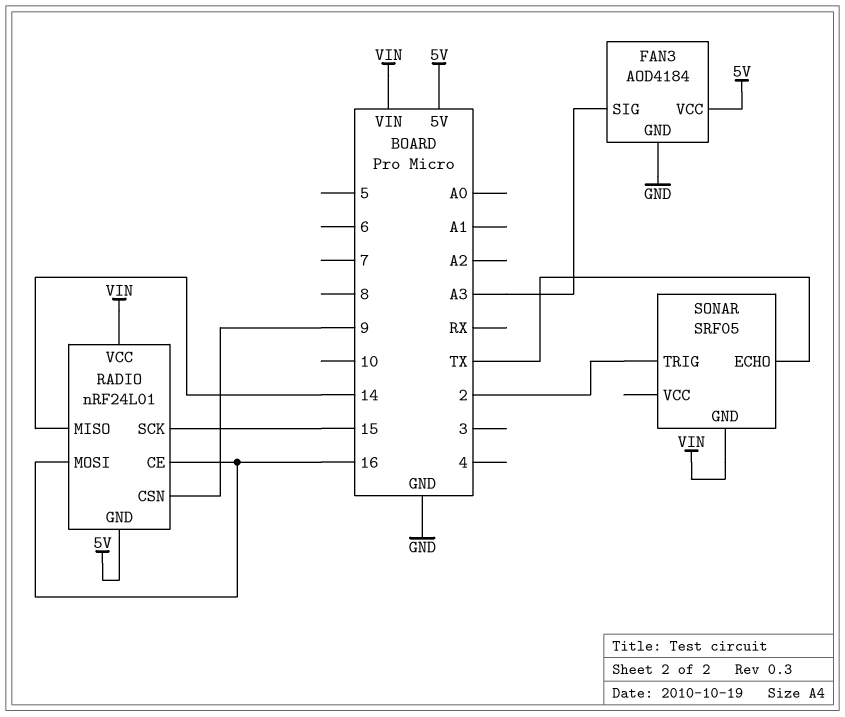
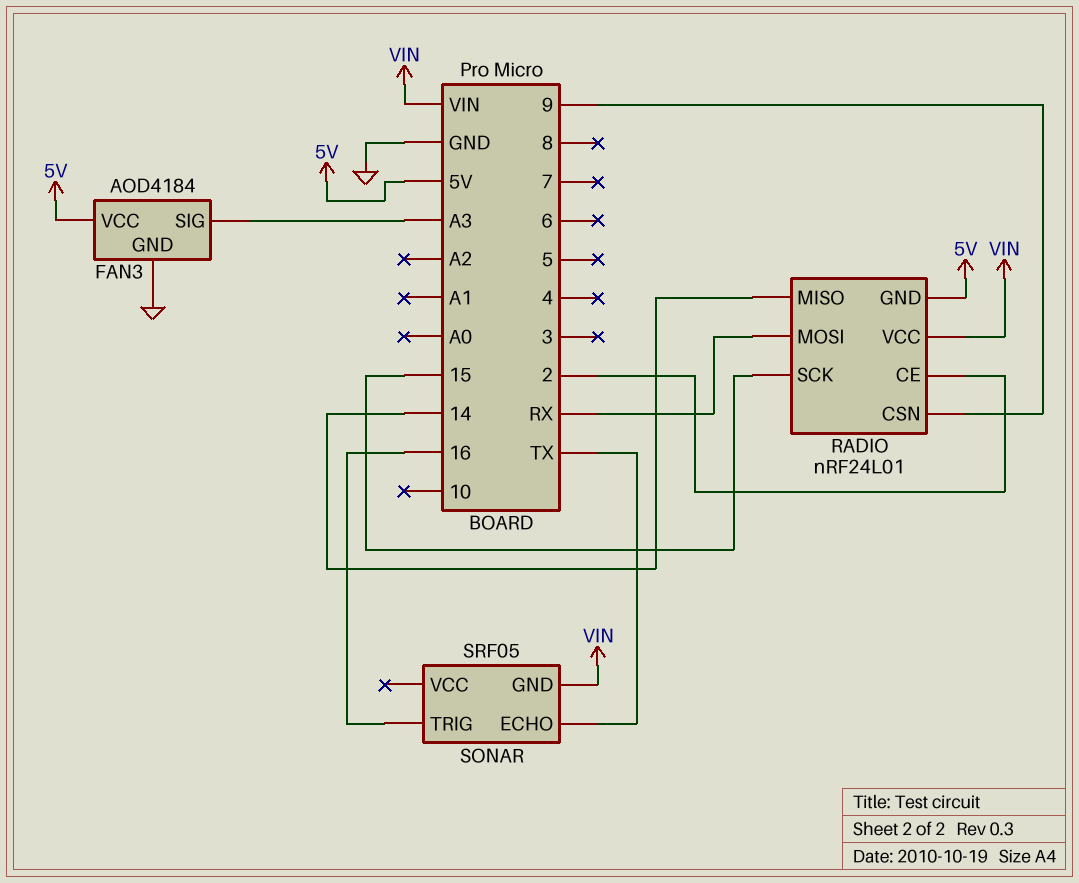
RADIO pin CE: 16 -> 2
RADIO pin MOSI: 16 -> RX
SONAR pin TRIG: 2 -> 16

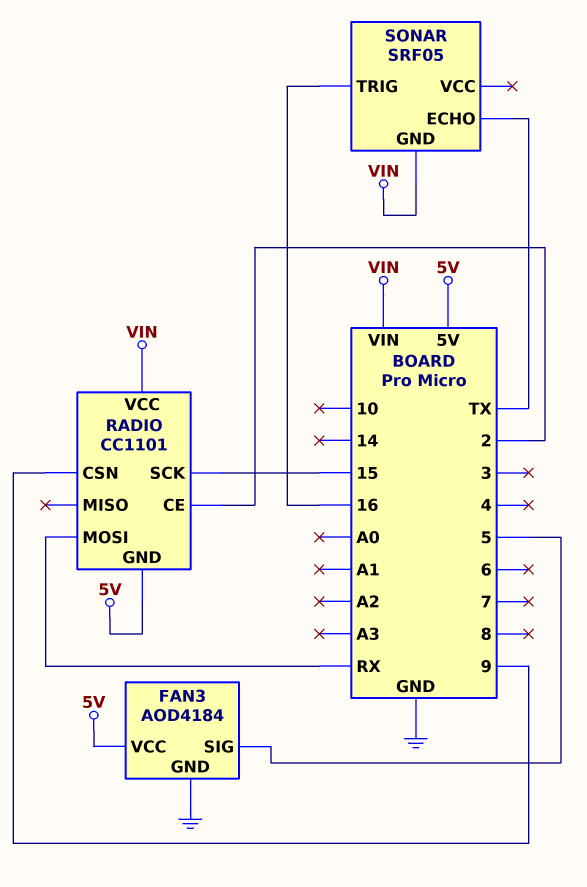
FAN3 pin SIG: A3 -> 5
RADIO: nRF24L01 -> CC1101
RADIO pin MISO: 14 -> none

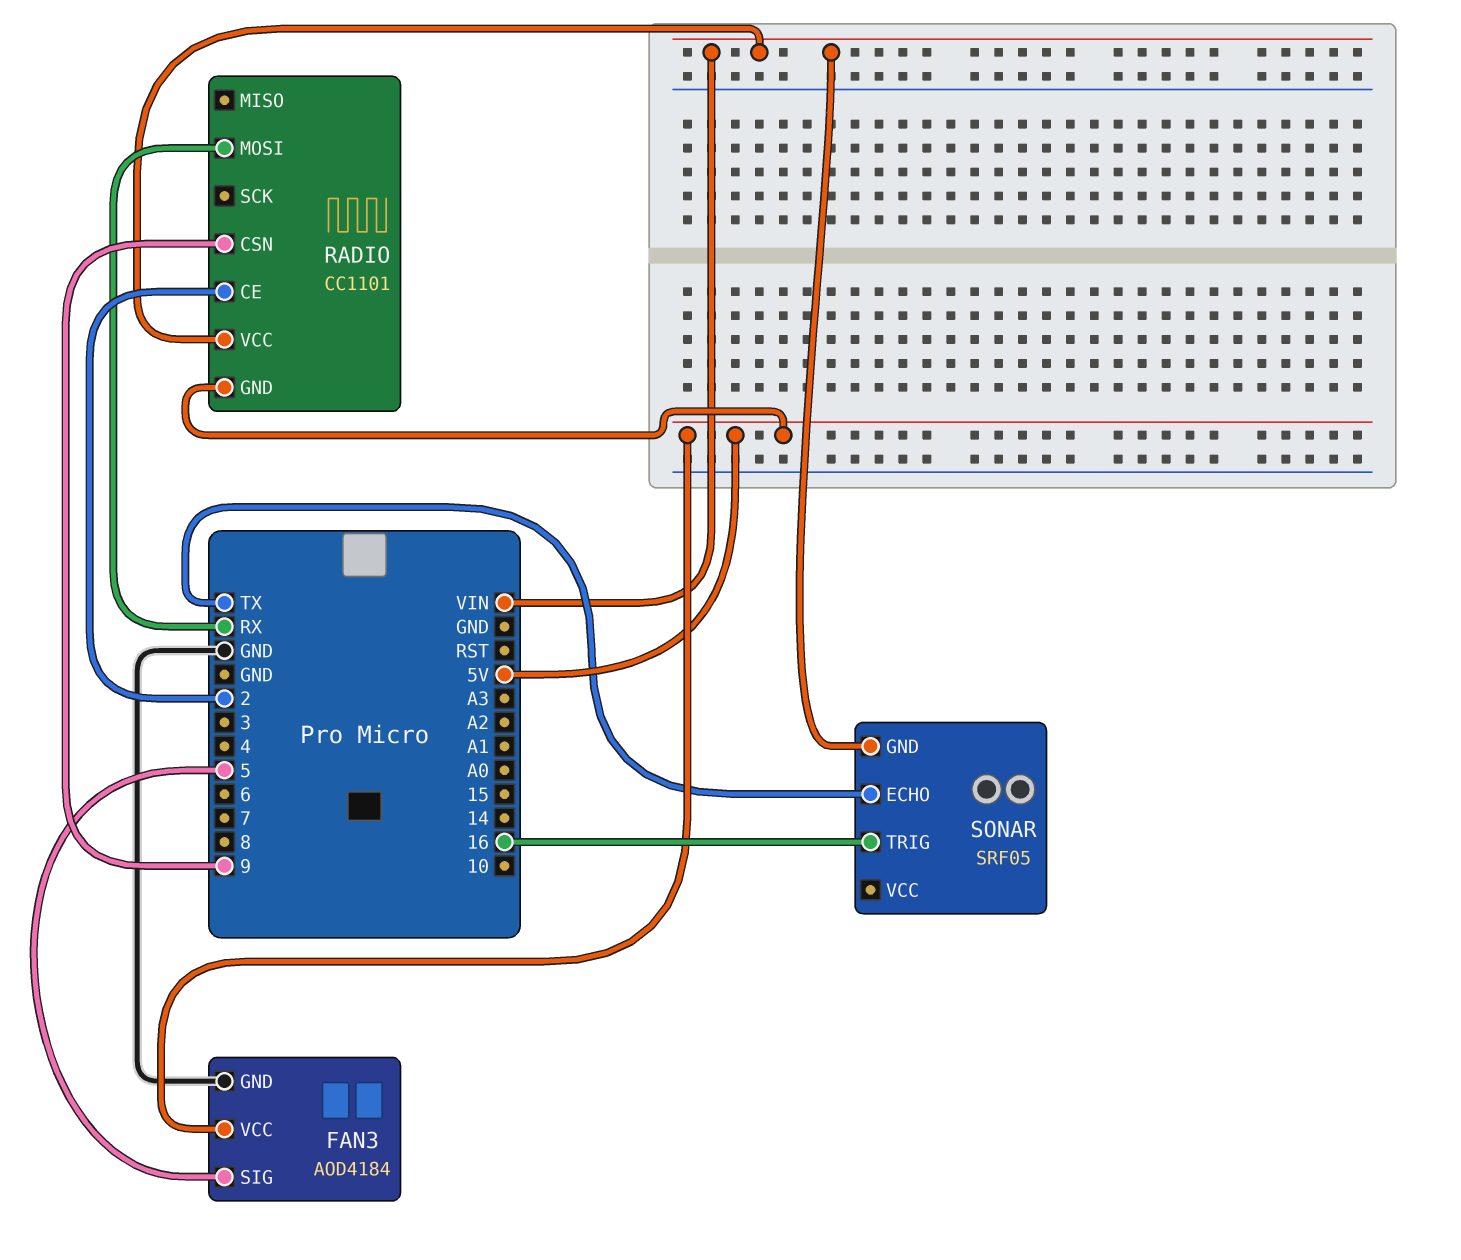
RADIO pin SCK: 15 -> none

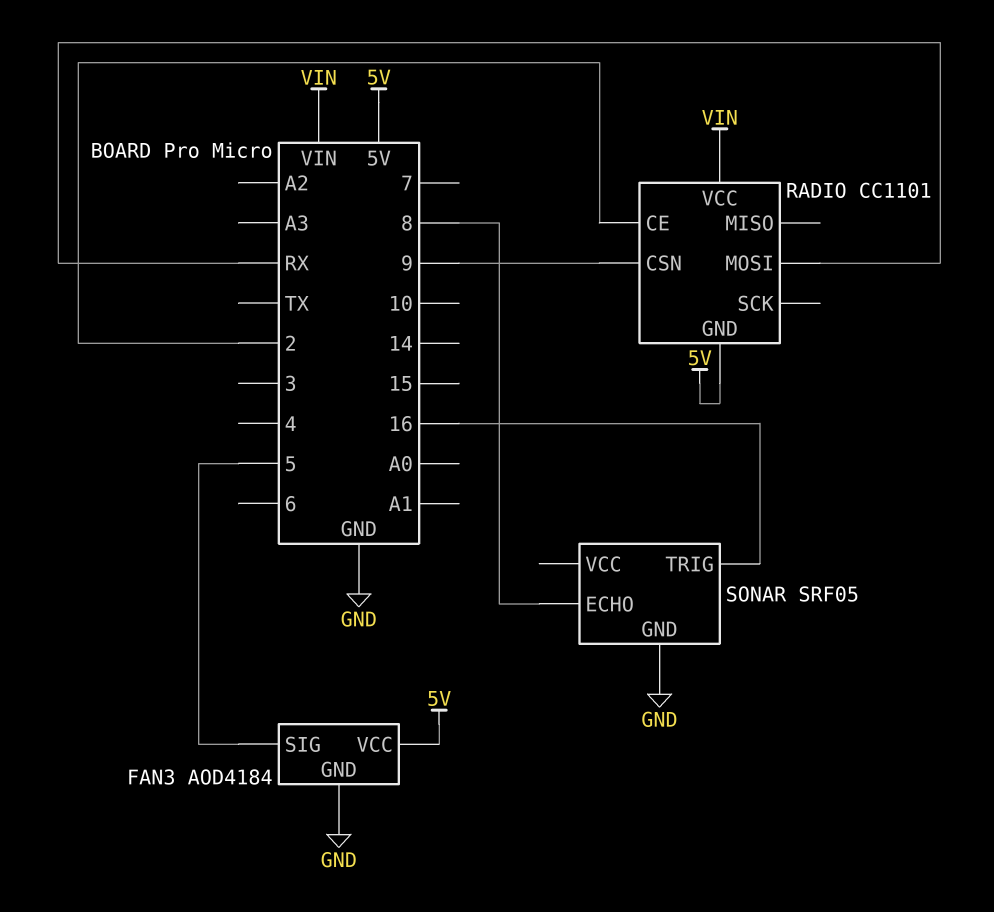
SONAR pin ECHO: TX -> 8
SONAR pin GND: VIN -> GND

